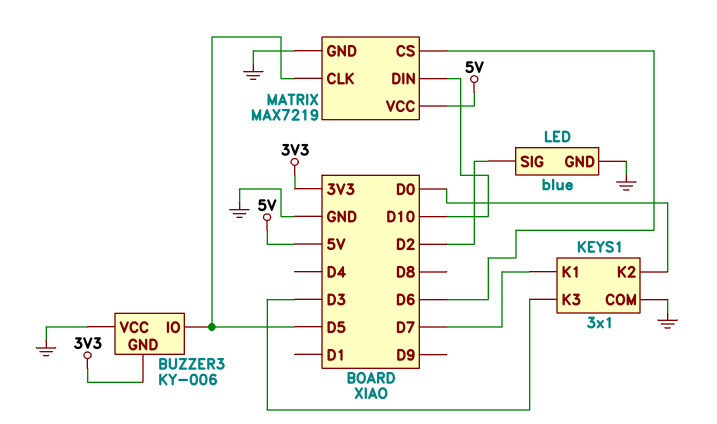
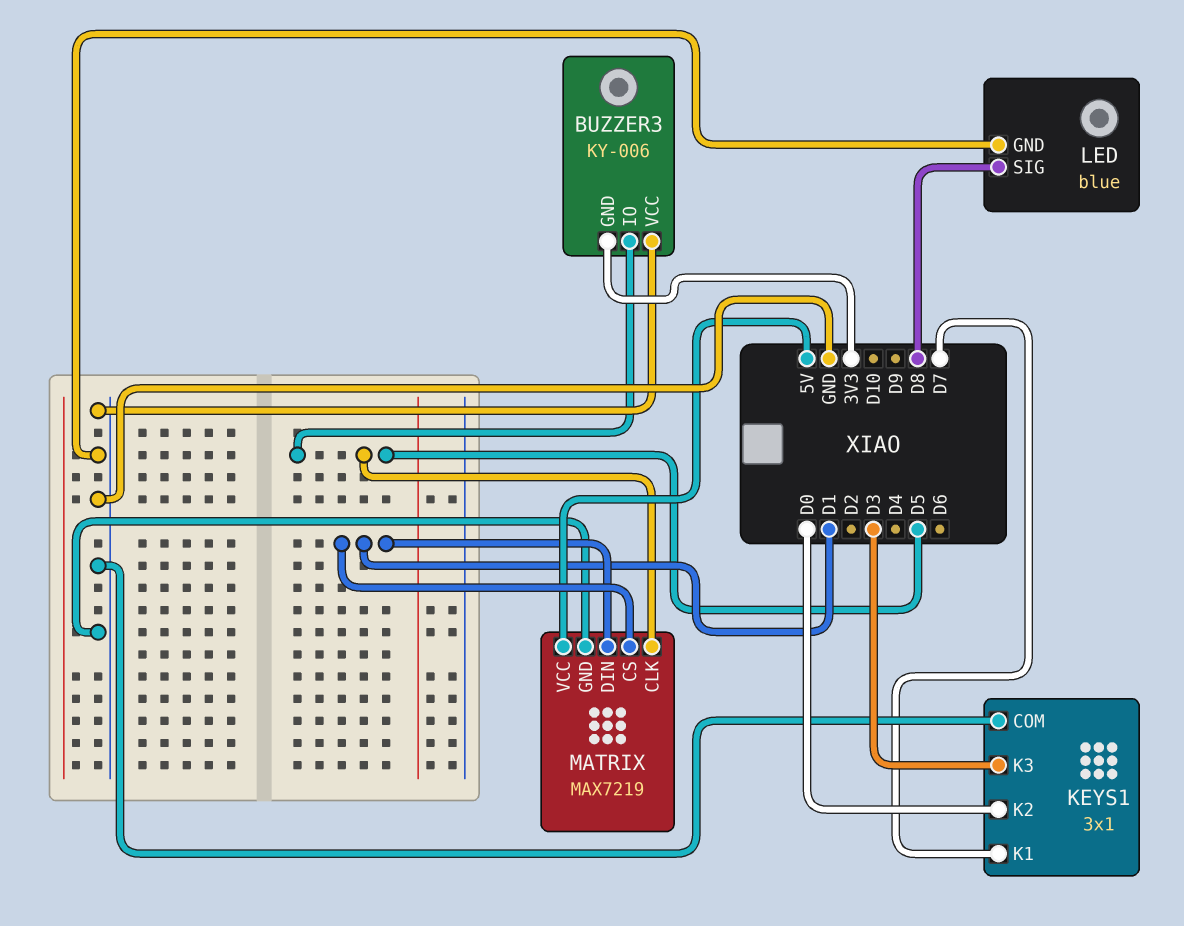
LED pin SIG: D2 -> D8
MATRIX pin CS: D6 -> D1
MATRIX pin DIN: D10 -> D1

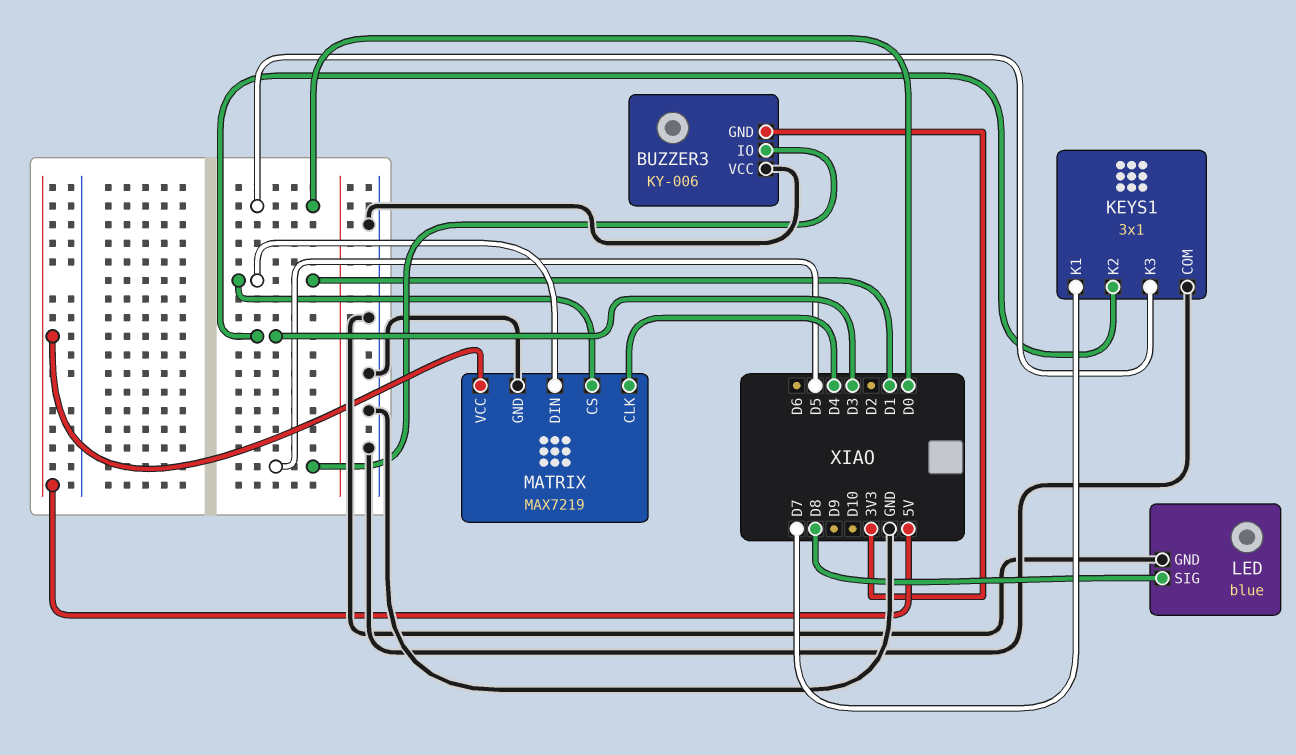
KEYS1 pin K2: D0 -> D3
KEYS1 pin K3: D3 -> D0
MATRIX pin CLK: D5 -> D4

